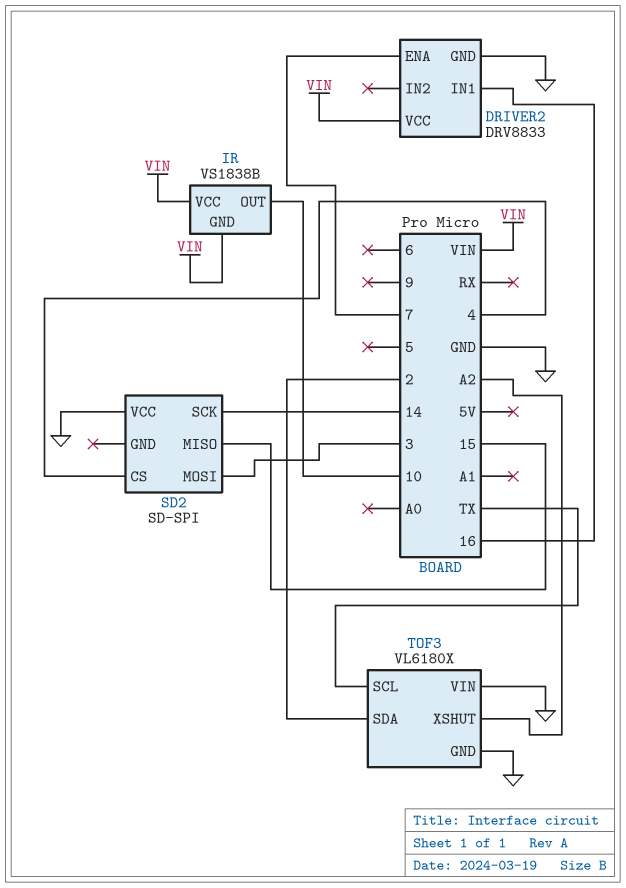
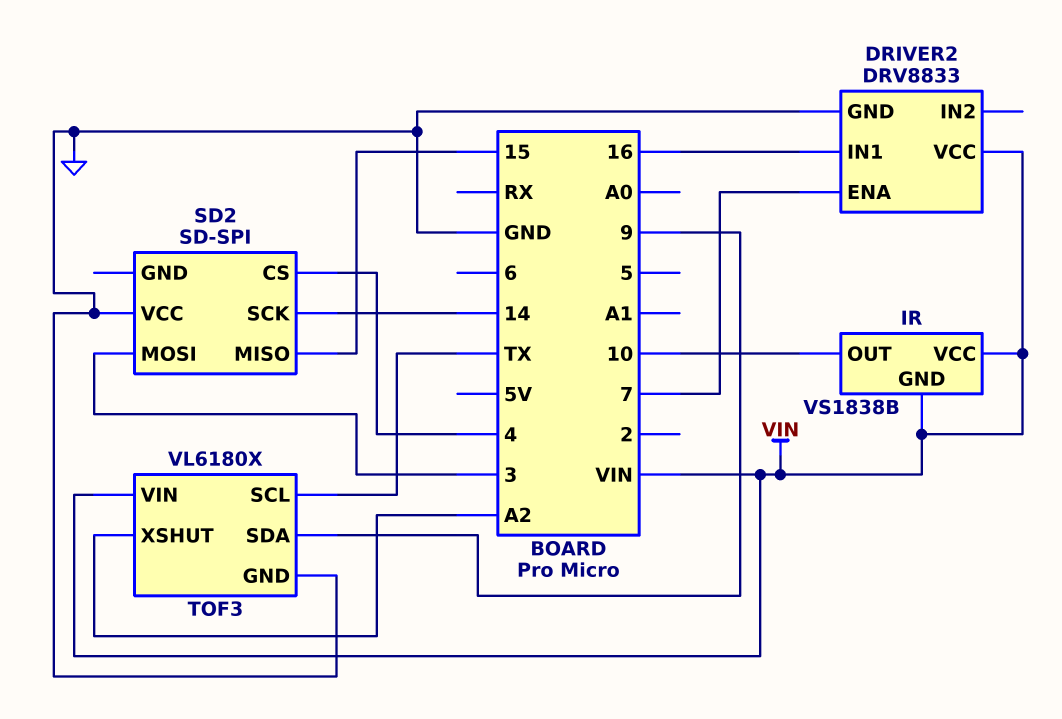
TOF3 pin SDA: 2 -> 9
TOF3 pin VIN: GND -> VIN

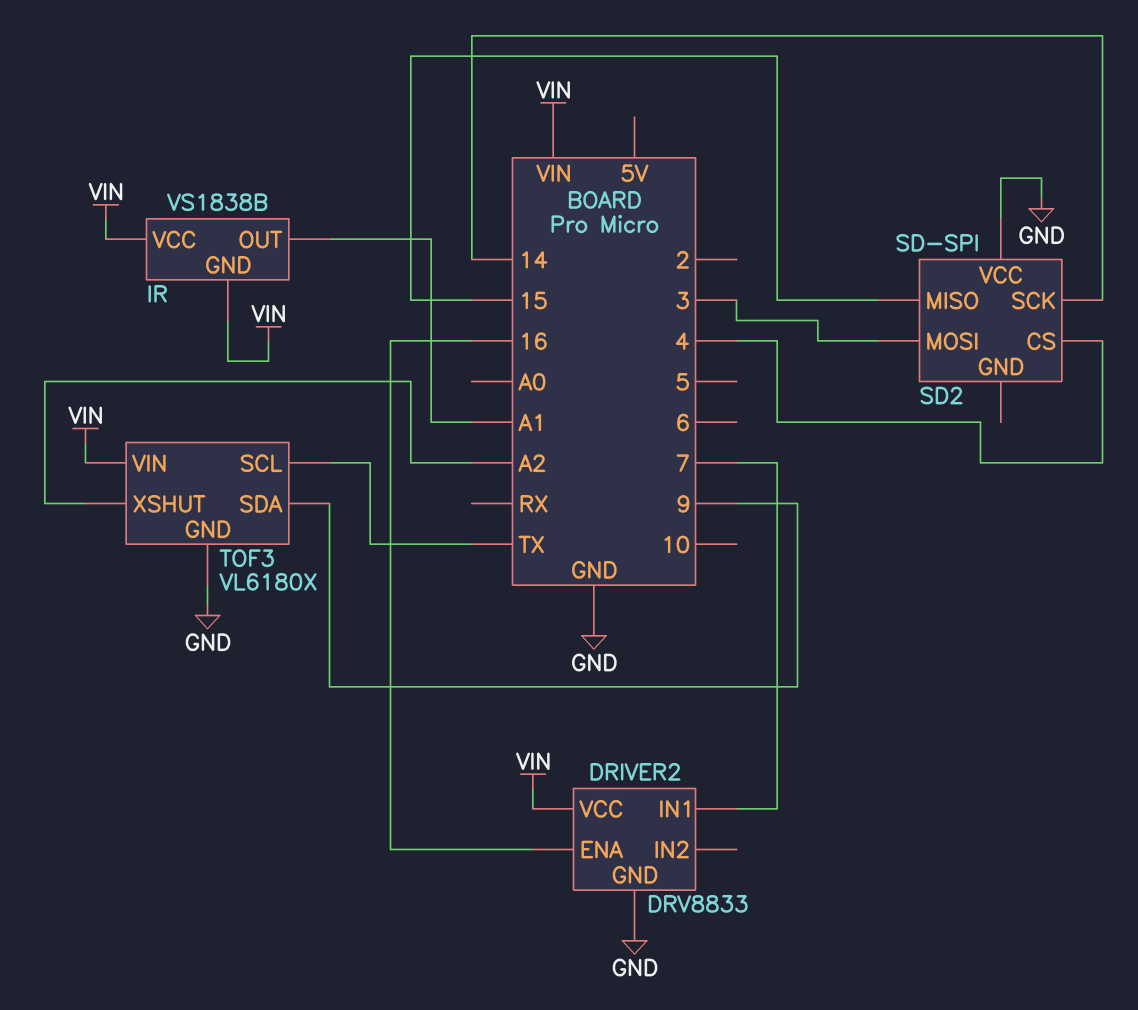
DRIVER2 pin ENA: 7 -> 16
DRIVER2 pin IN1: 16 -> 7
IR pin OUT: 10 -> A1

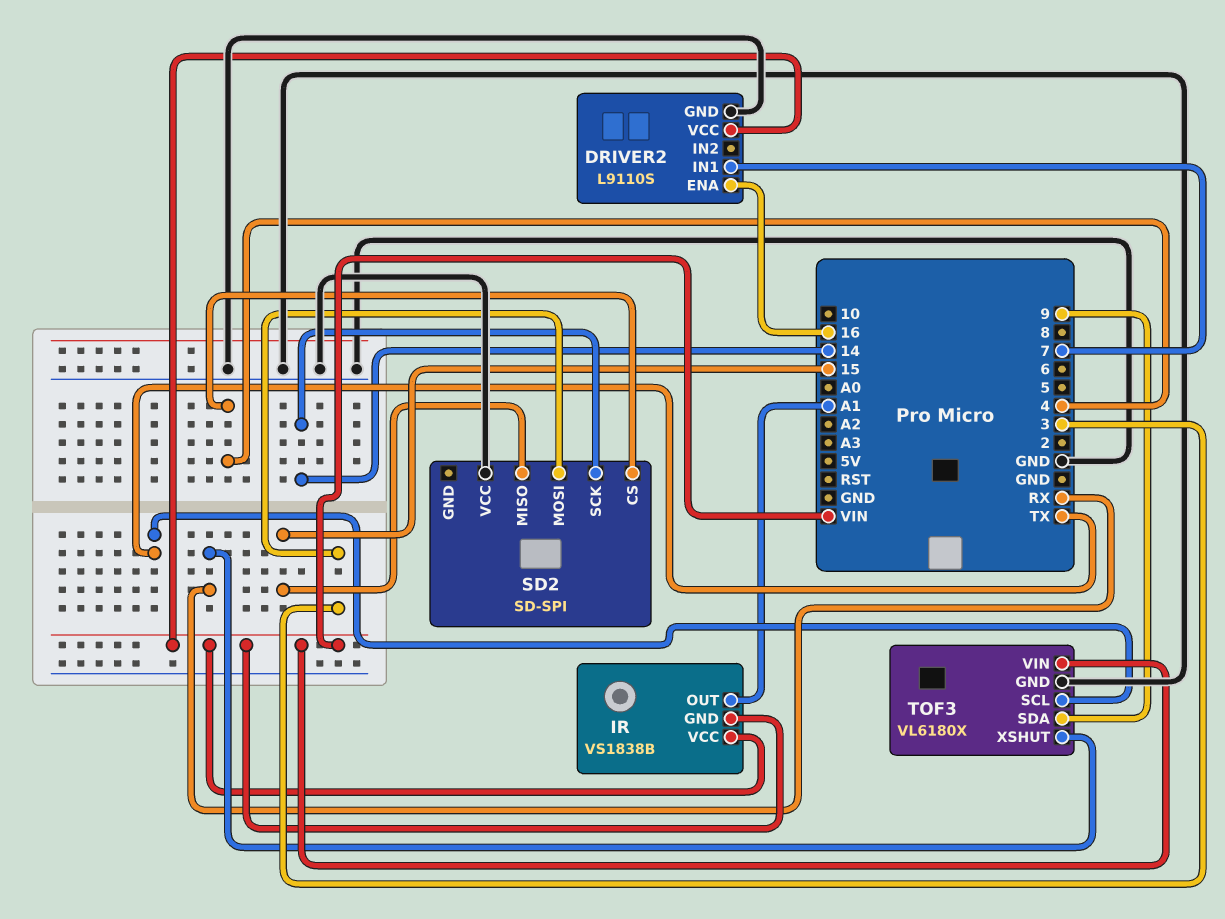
DRIVER2: DRV8833 -> L9110S
TOF3 pin XSHUT: A2 -> RX

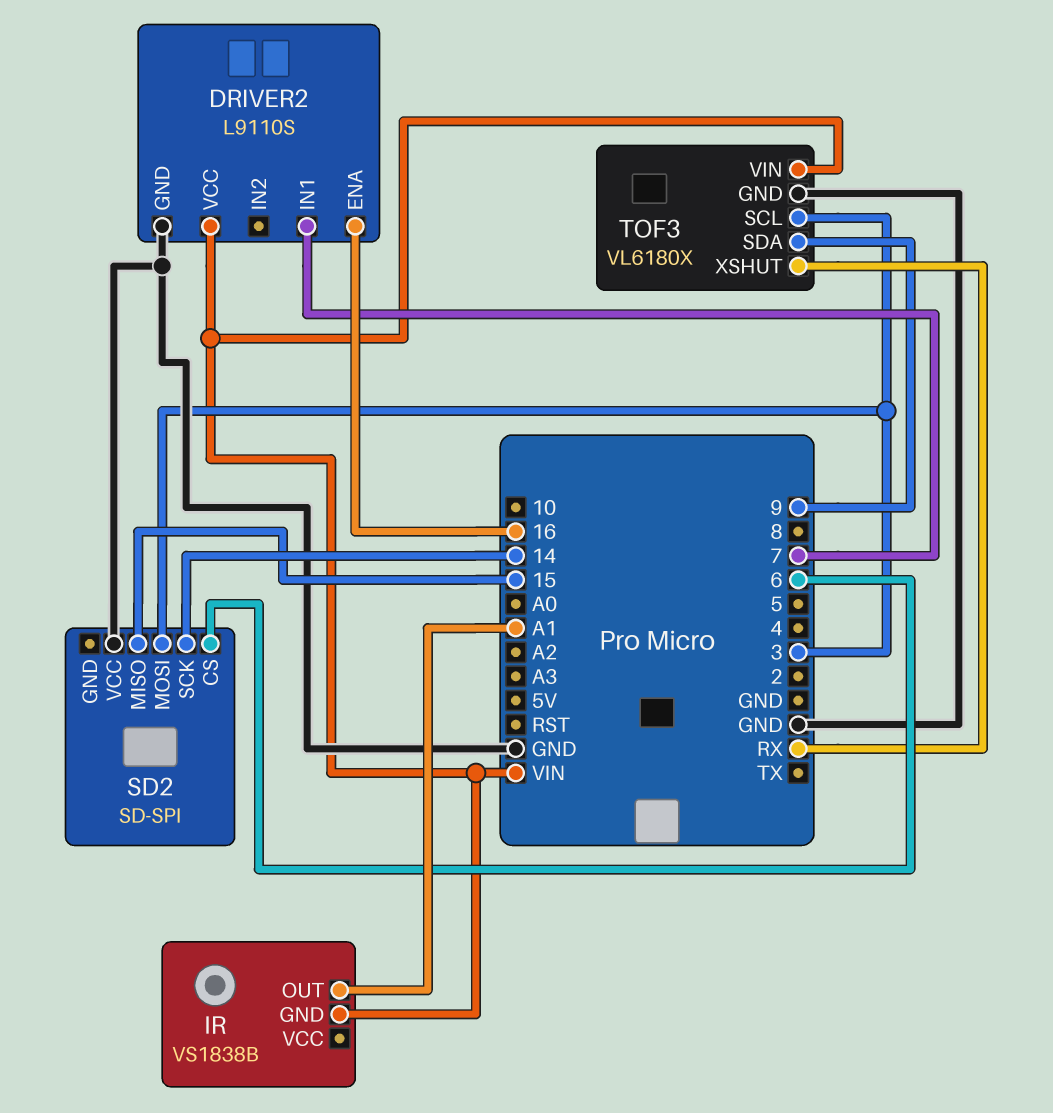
IR pin VCC: VIN -> none
SD2 pin CS: 4 -> 6
TOF3 pin SCL: TX -> 3

